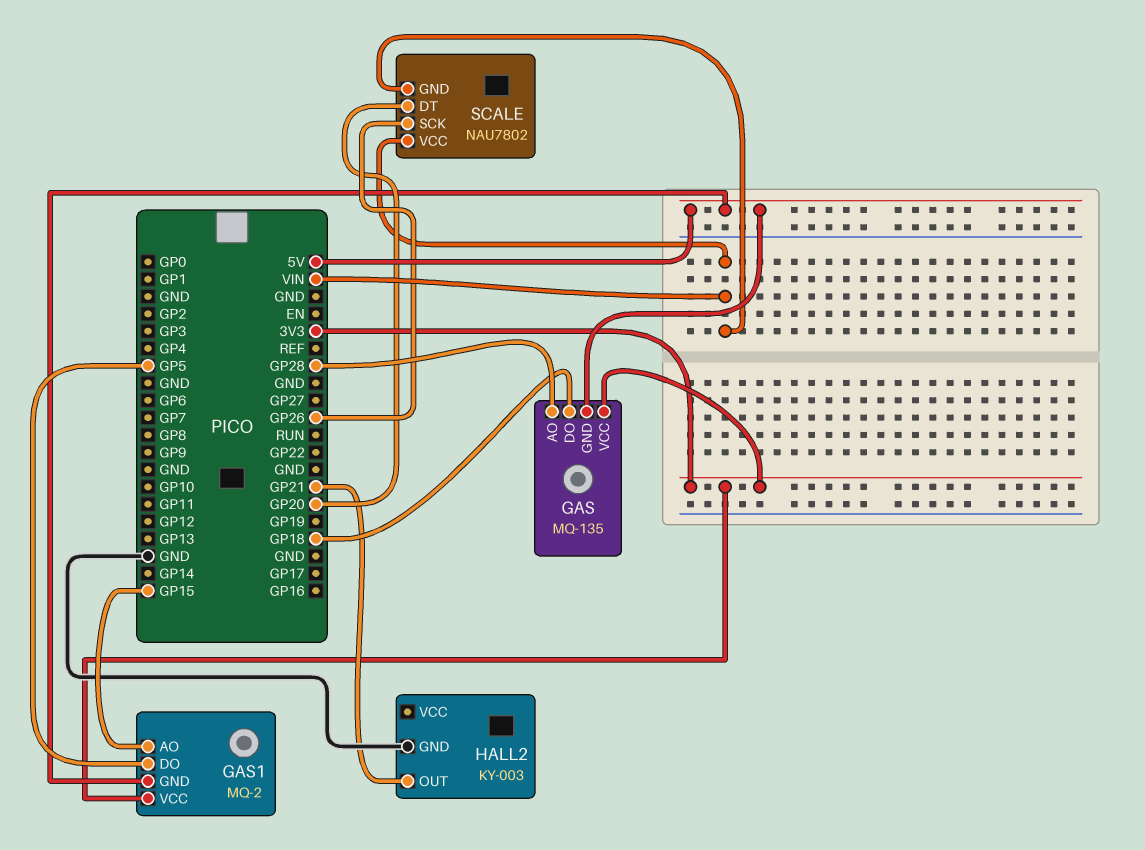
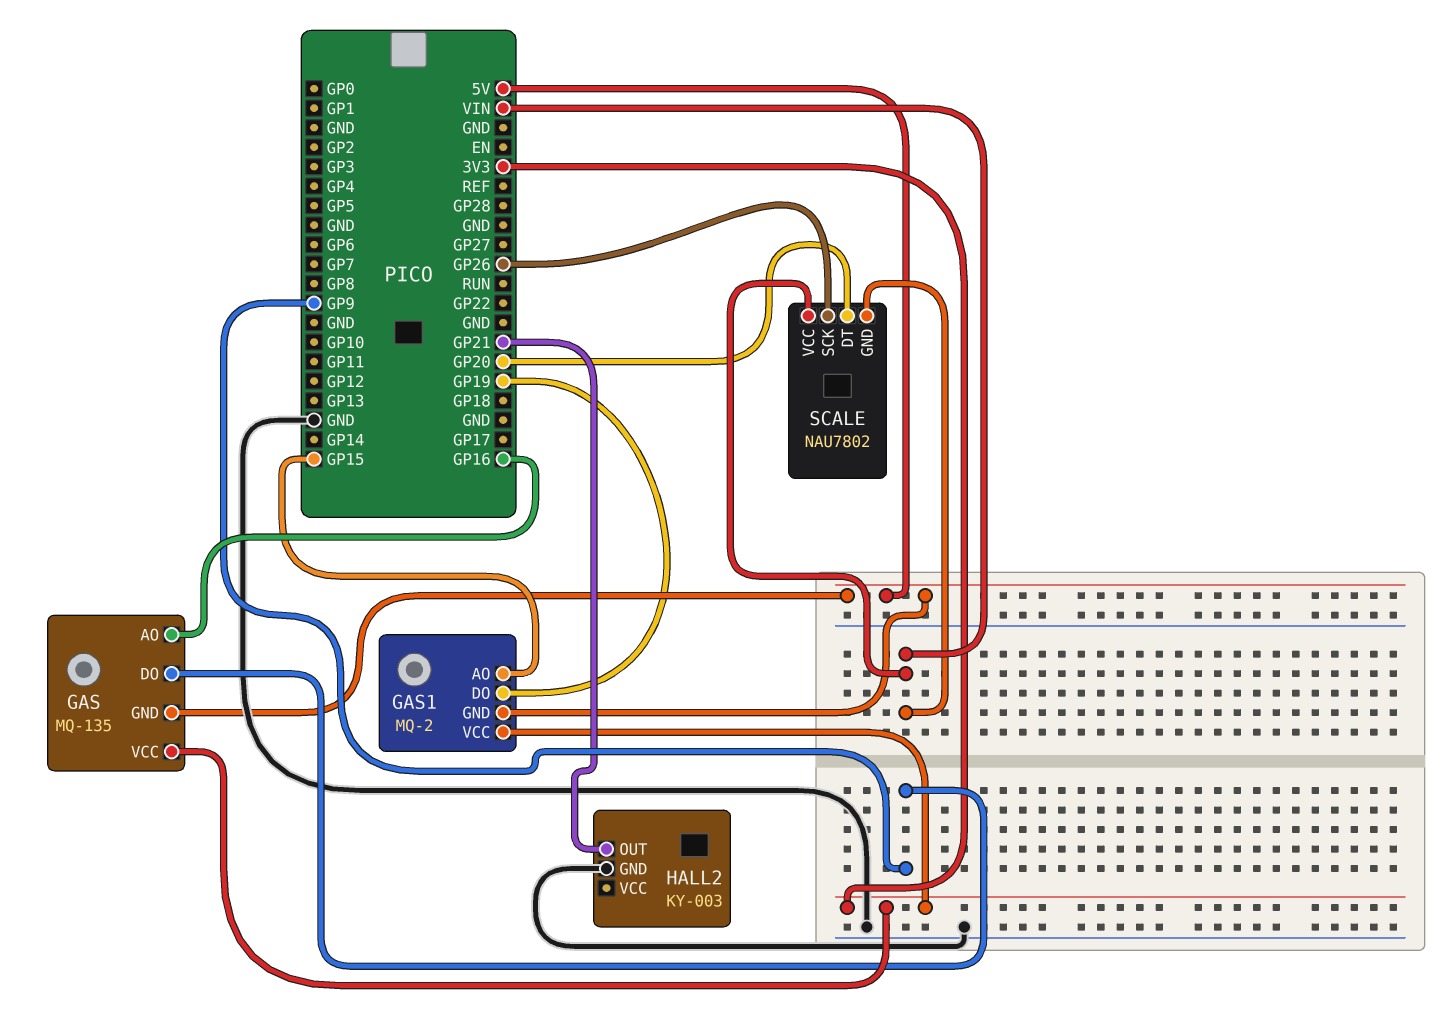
GAS pin AO: GP28 -> GP16
GAS pin DO: GP18 -> GP9
GAS1 pin DO: GP5 -> GP19

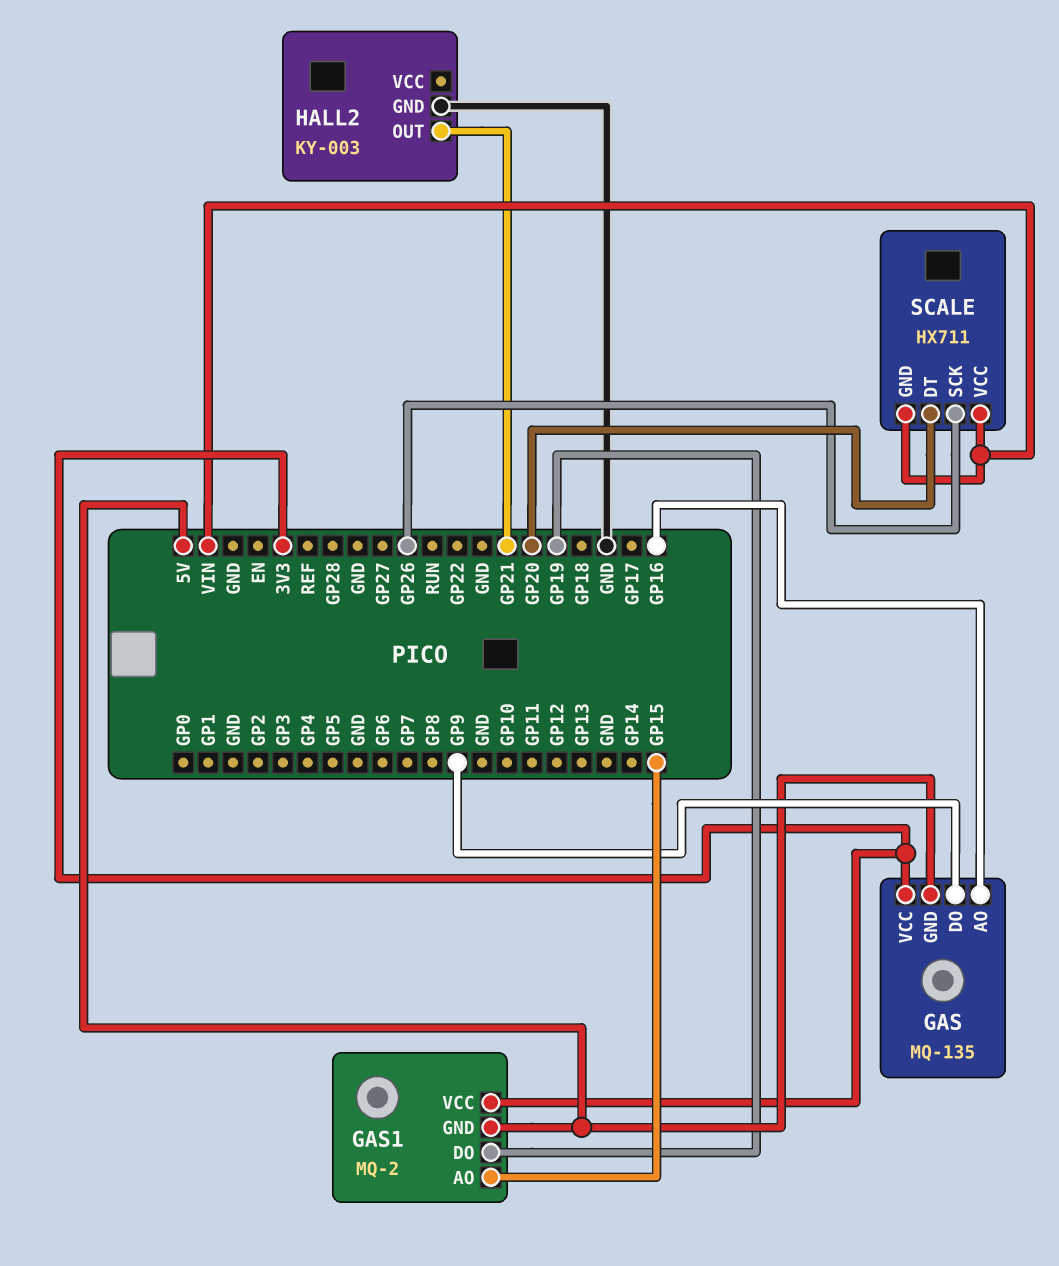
SCALE: NAU7802 -> HX711

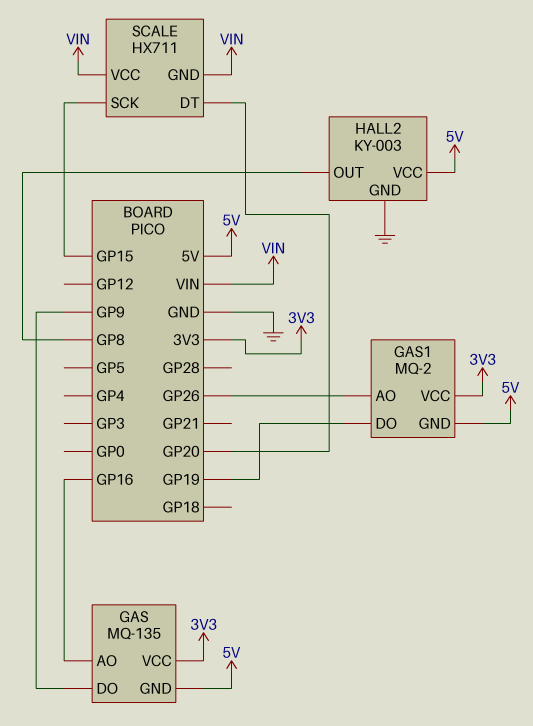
GAS1 pin AO: GP15 -> GP26
HALL2 pin OUT: GP21 -> GP8
HALL2 pin VCC: none -> 5V
SCALE pin SCK: GP26 -> GP15

